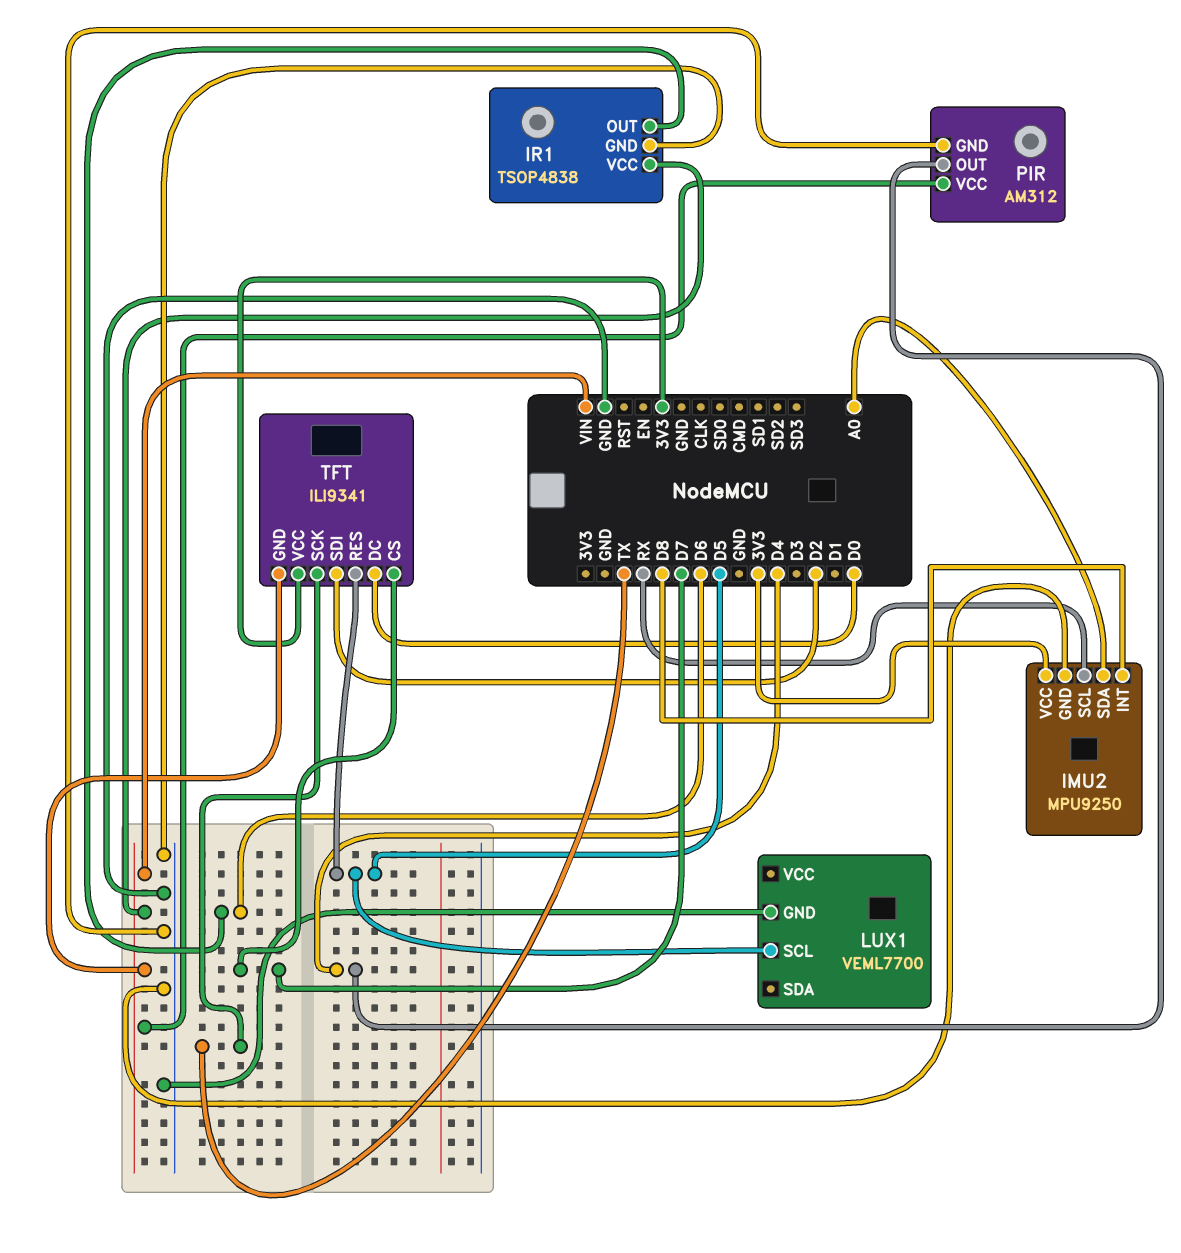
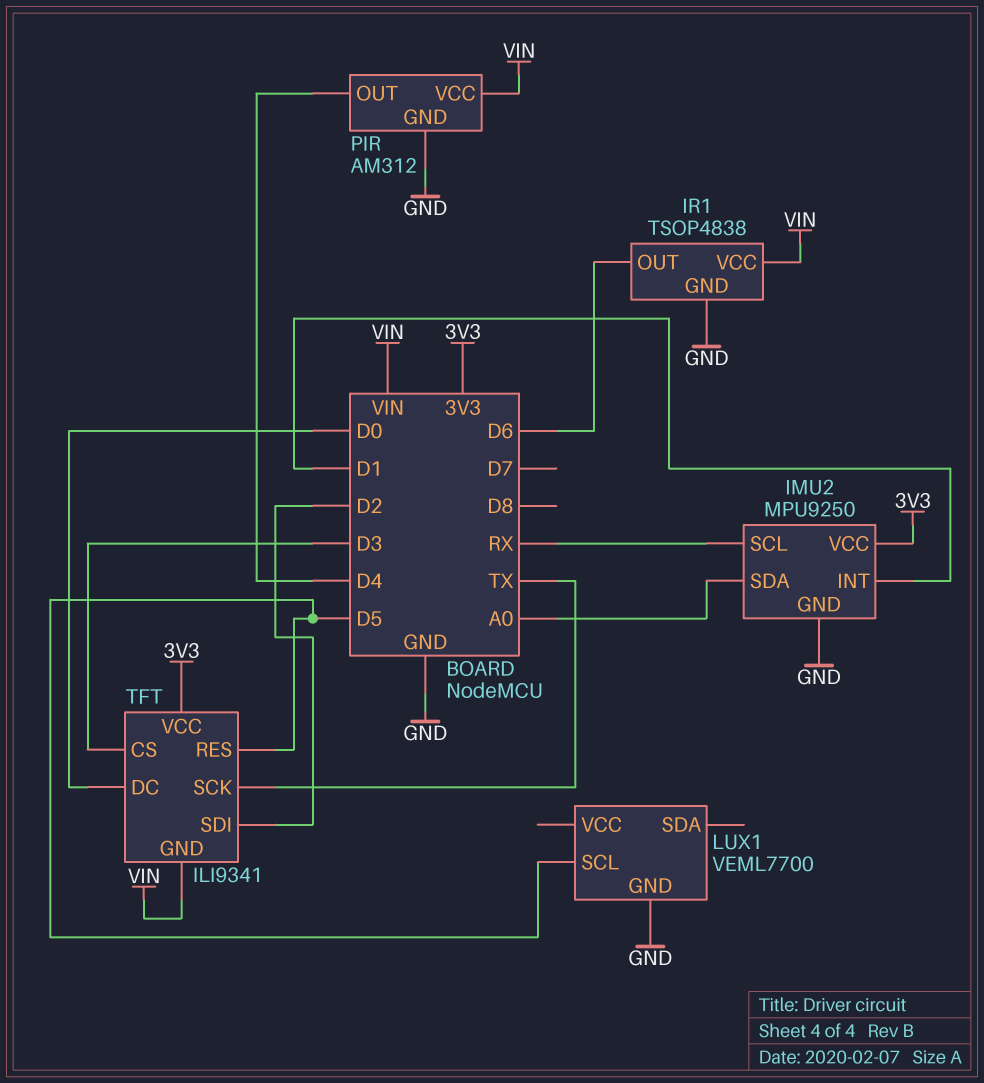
IMU2 pin INT: D8 -> D1
TFT pin CS: D7 -> D3

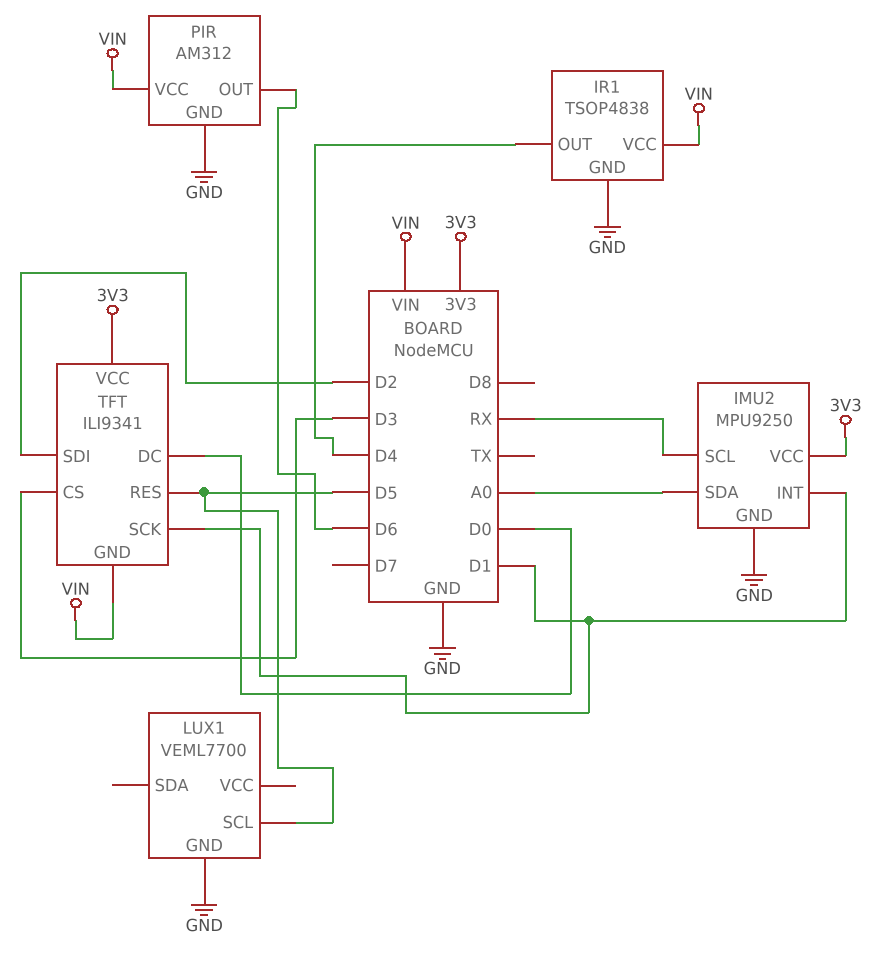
IR1 pin OUT: D6 -> D4
PIR pin OUT: D4 -> D6
TFT pin SCK: TX -> D1

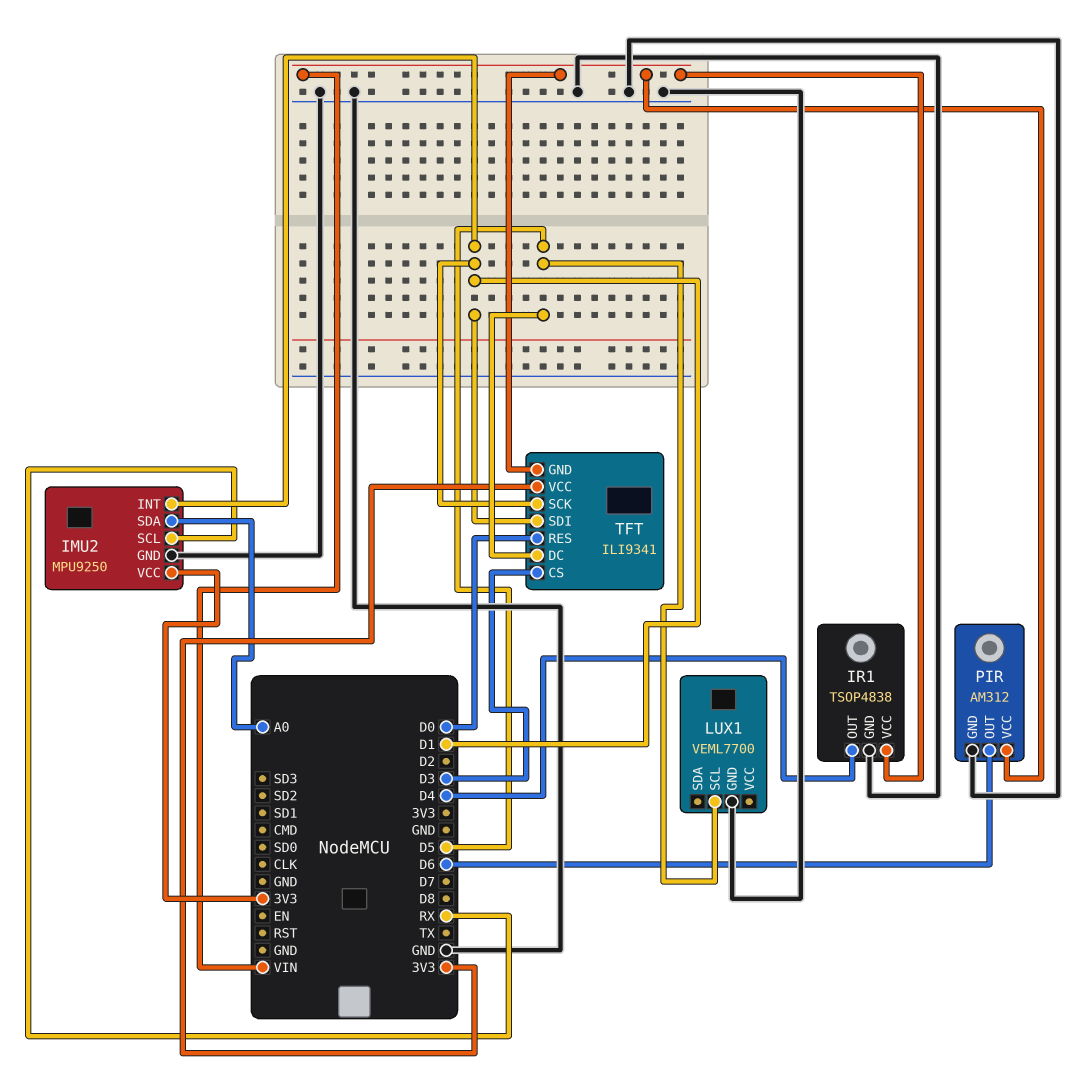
TFT pin DC: D0 -> D5
TFT pin RES: D5 -> D0
TFT pin SDI: D2 -> D1

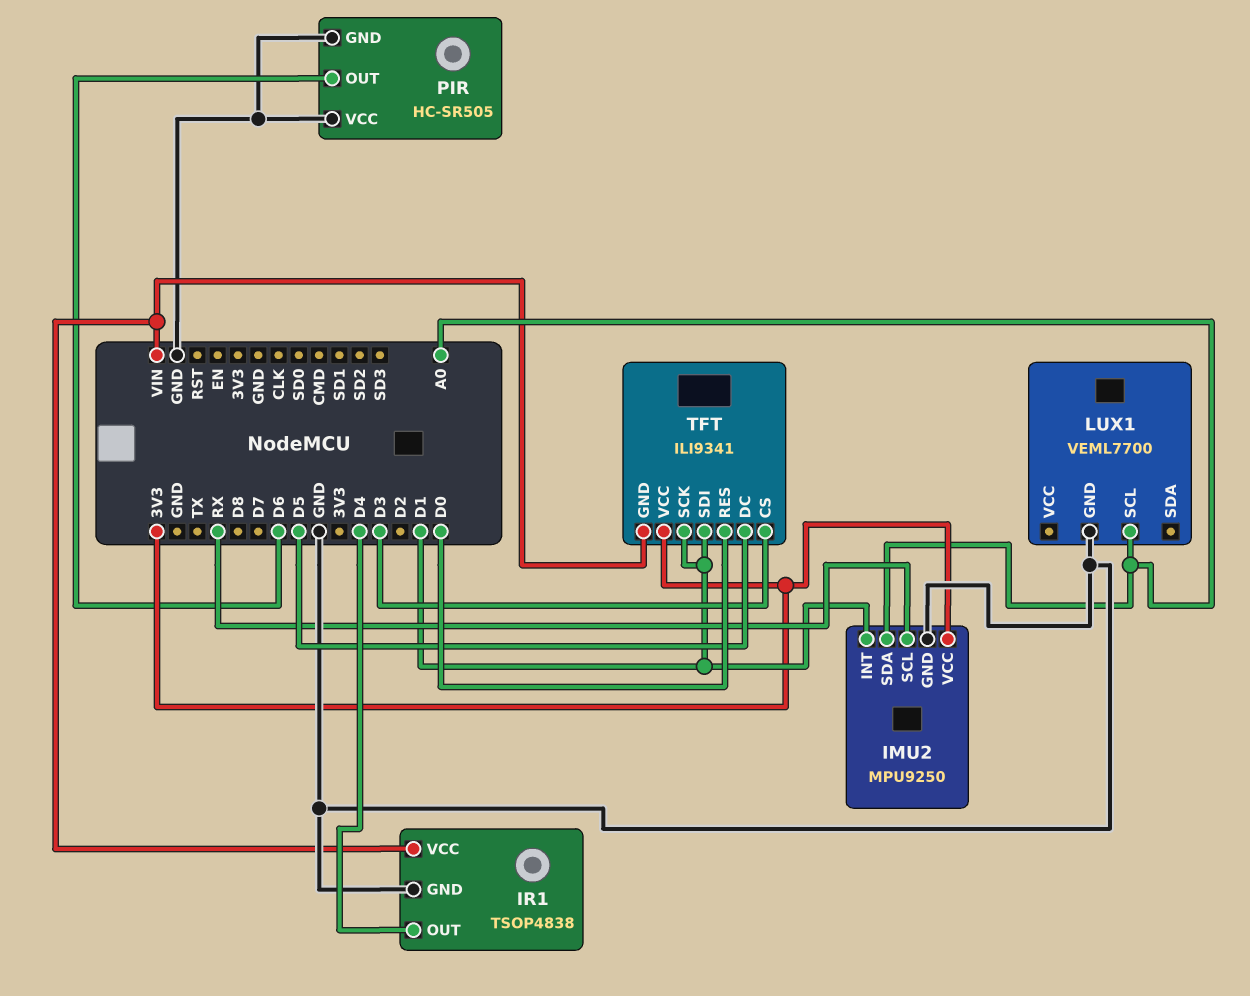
LUX1 pin SCL: D5 -> A0
PIR: AM312 -> HC-SR505
PIR pin VCC: VIN -> GND

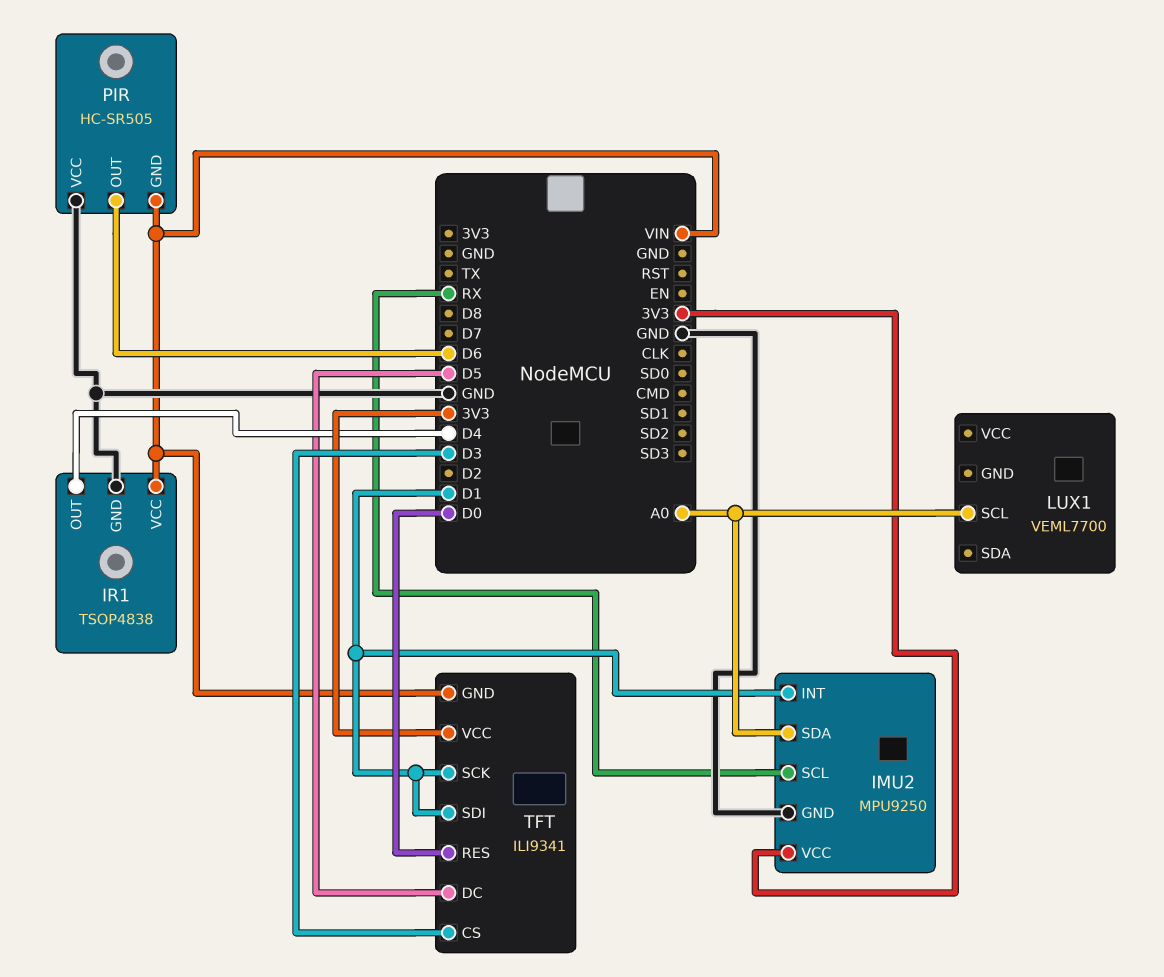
LUX1 pin GND: GND -> none
PIR pin GND: GND -> VIN

